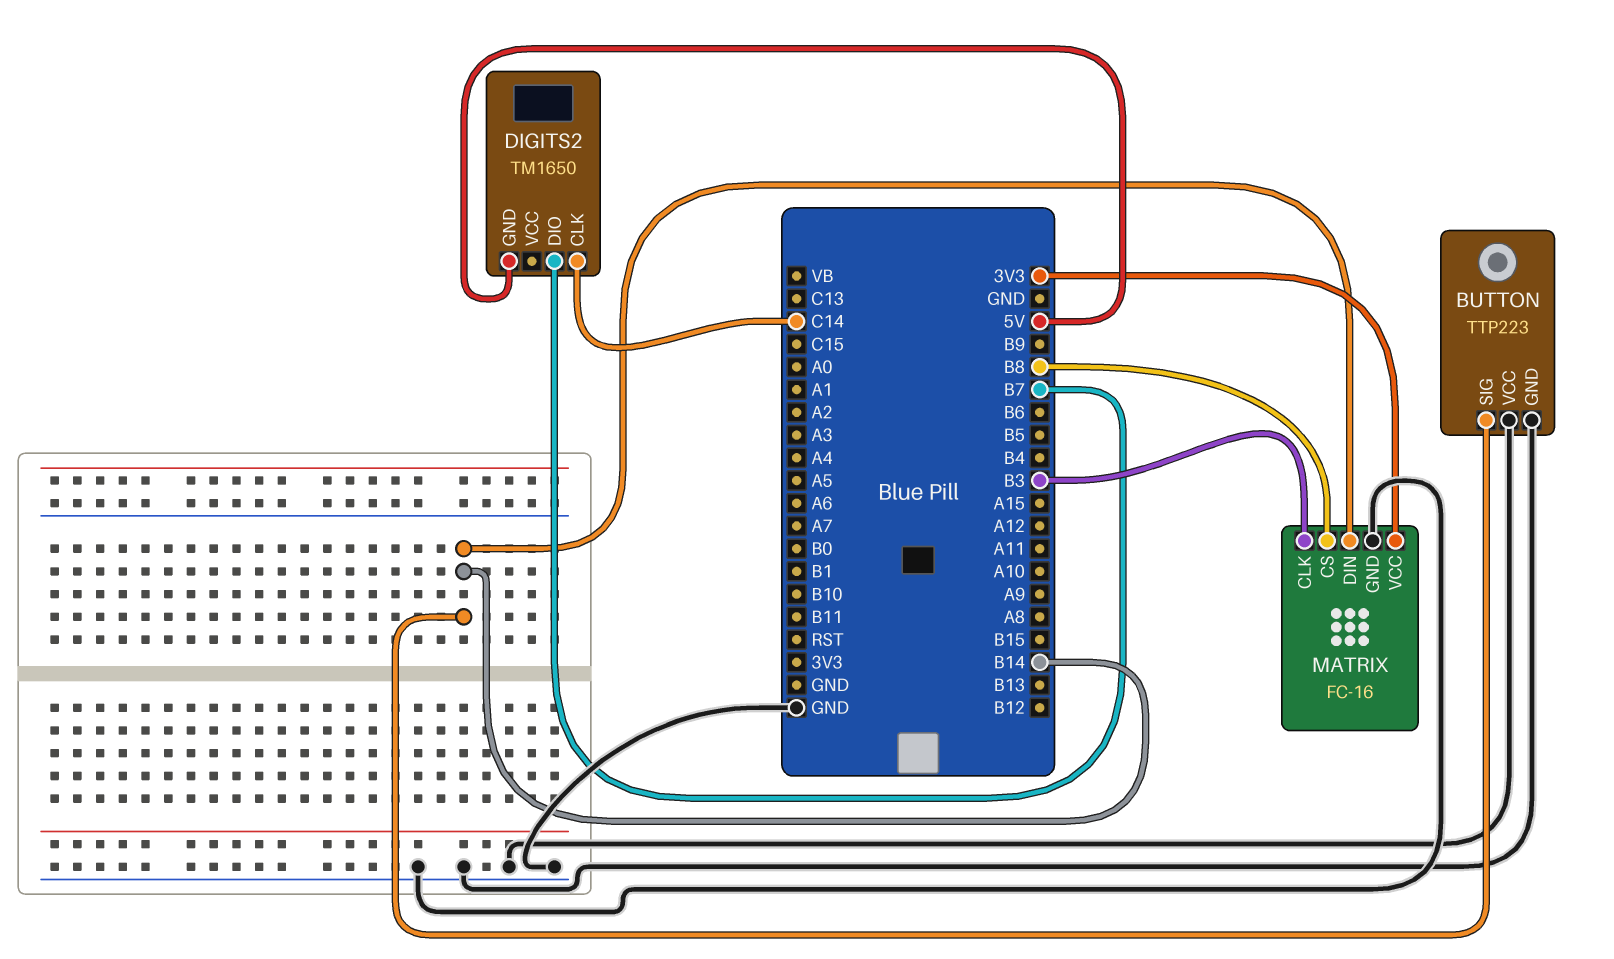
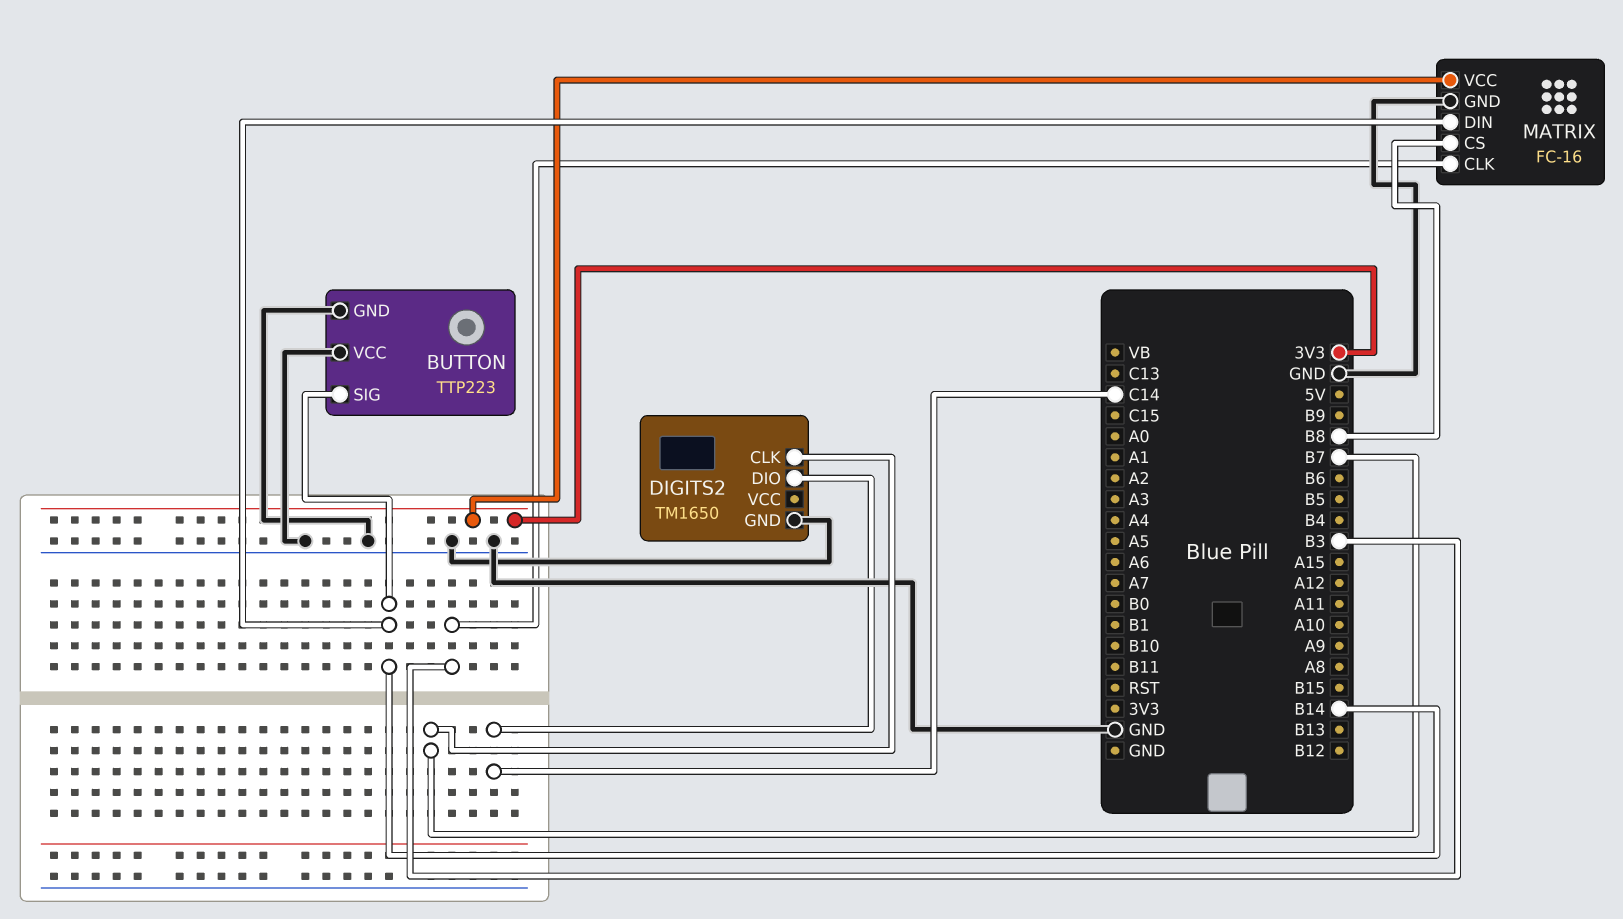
DIGITS2 pin CLK: C14 -> B7
DIGITS2 pin DIO: B7 -> C14
DIGITS2 pin GND: 5V -> GND

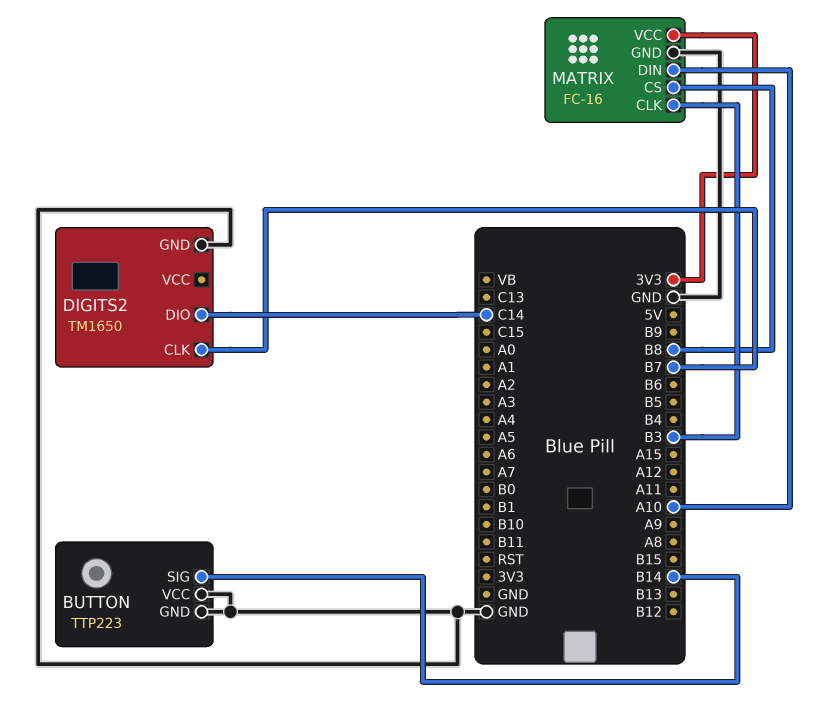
MATRIX pin DIN: B14 -> A10

